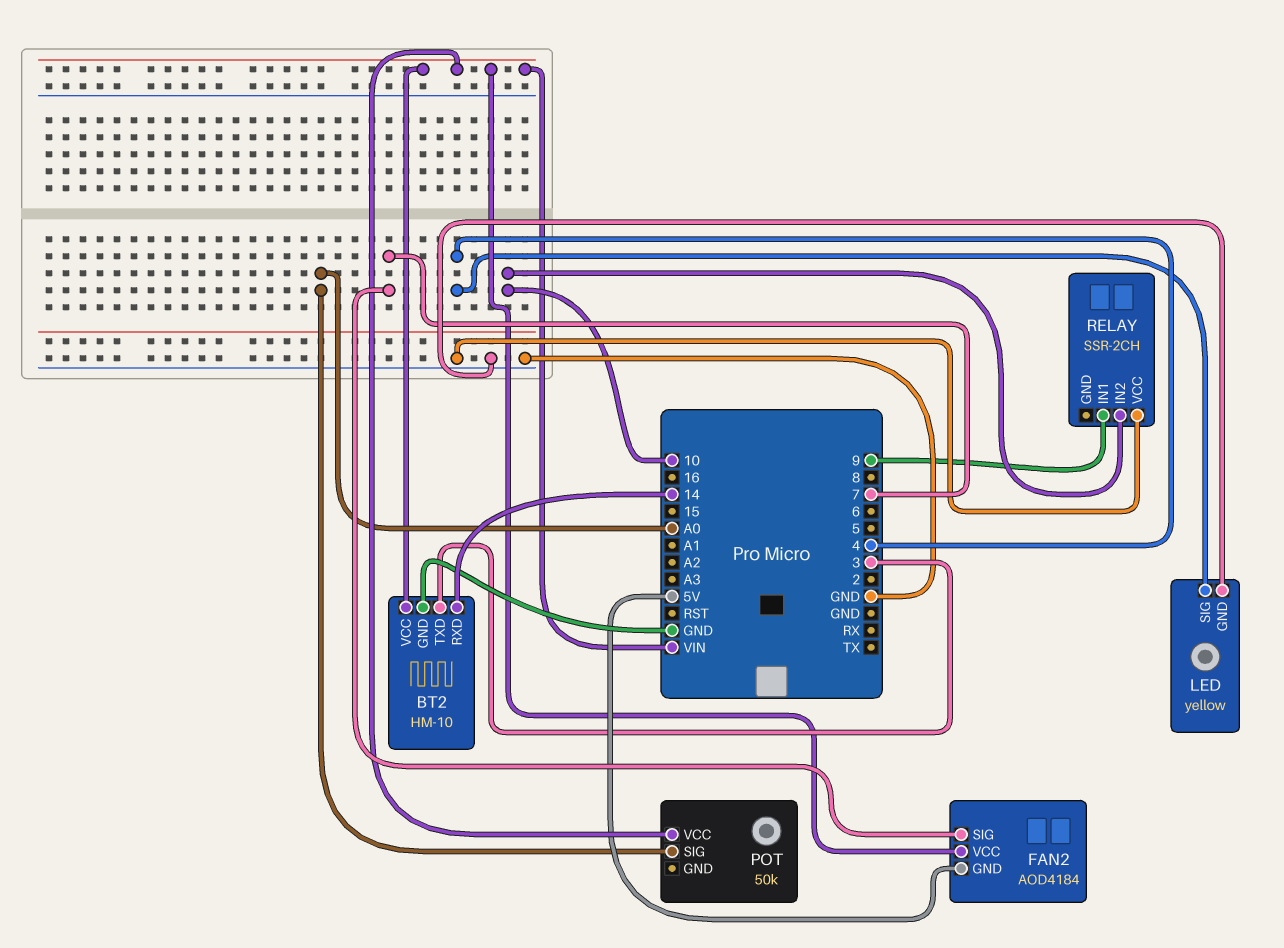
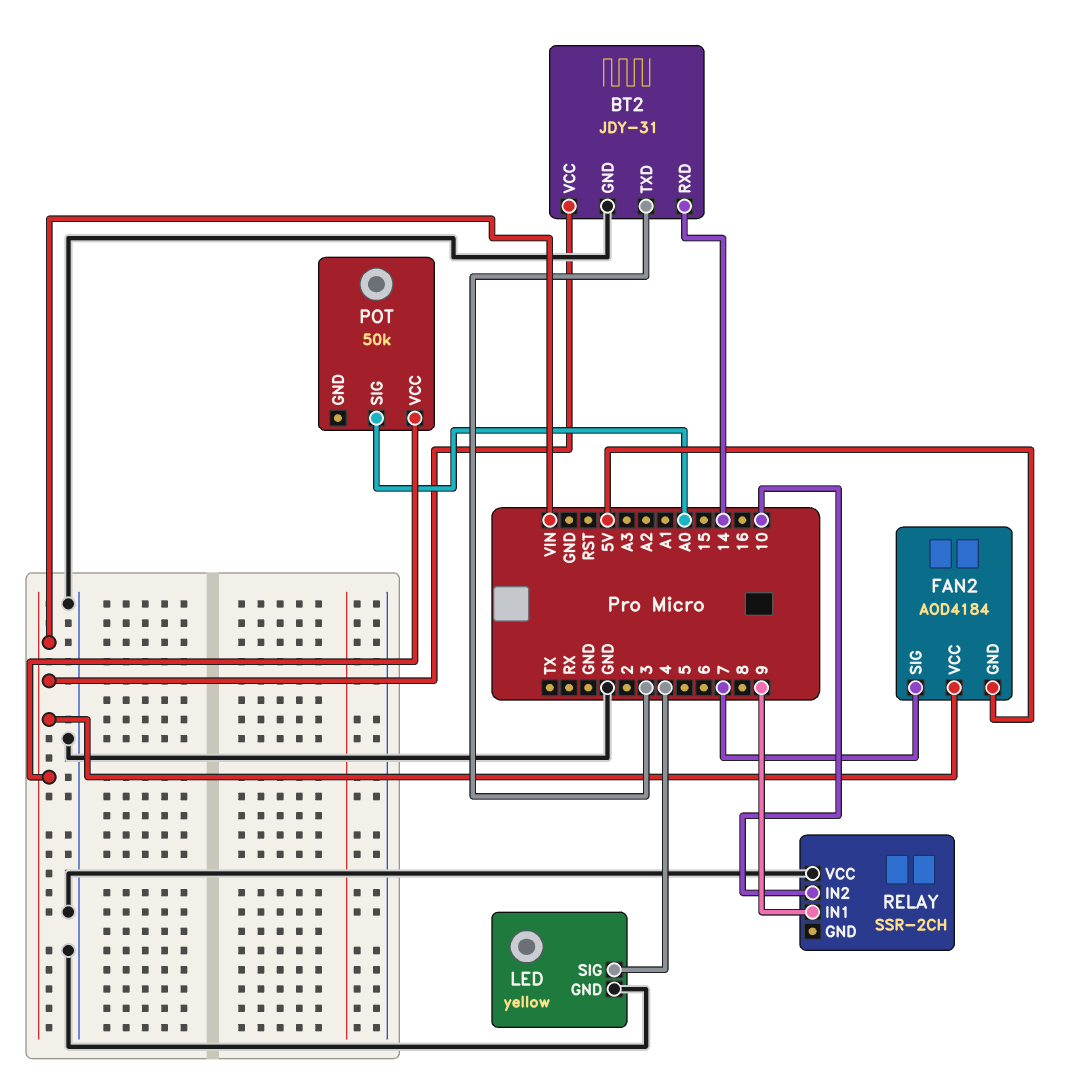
BT2: HM-10 -> JDY-31

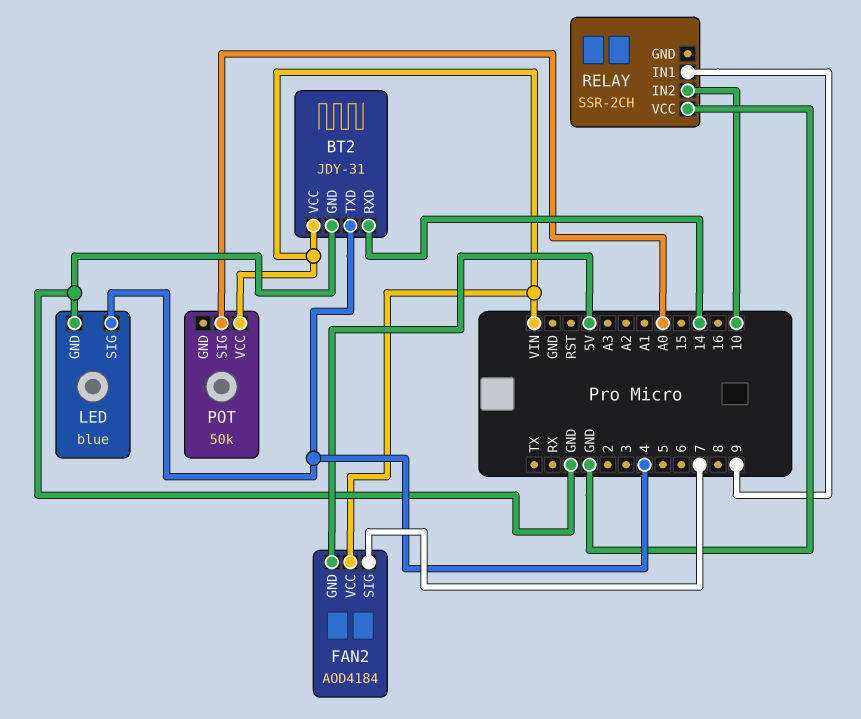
BT2 pin TXD: 3 -> 4
LED: yellow -> blue

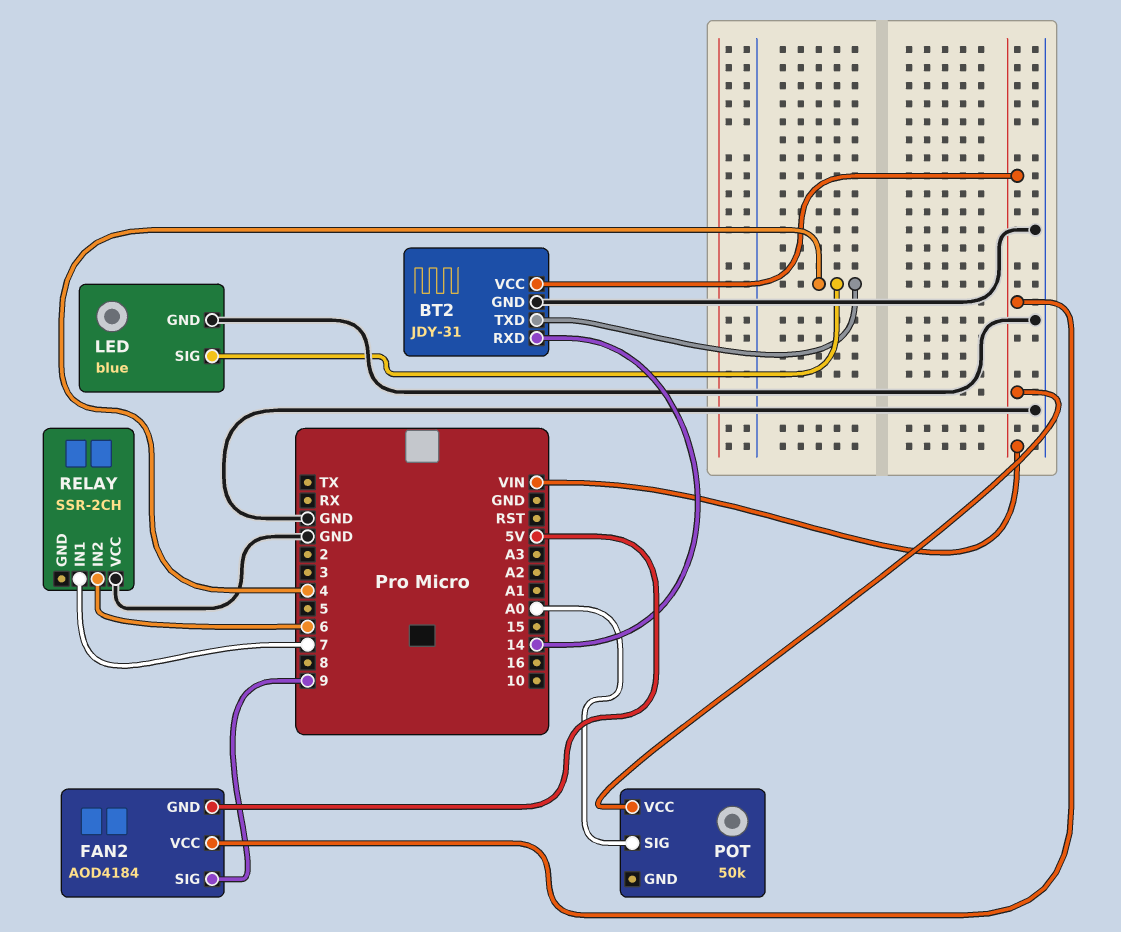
FAN2 pin SIG: 7 -> 9
RELAY pin IN1: 9 -> 7
RELAY pin IN2: 10 -> 6

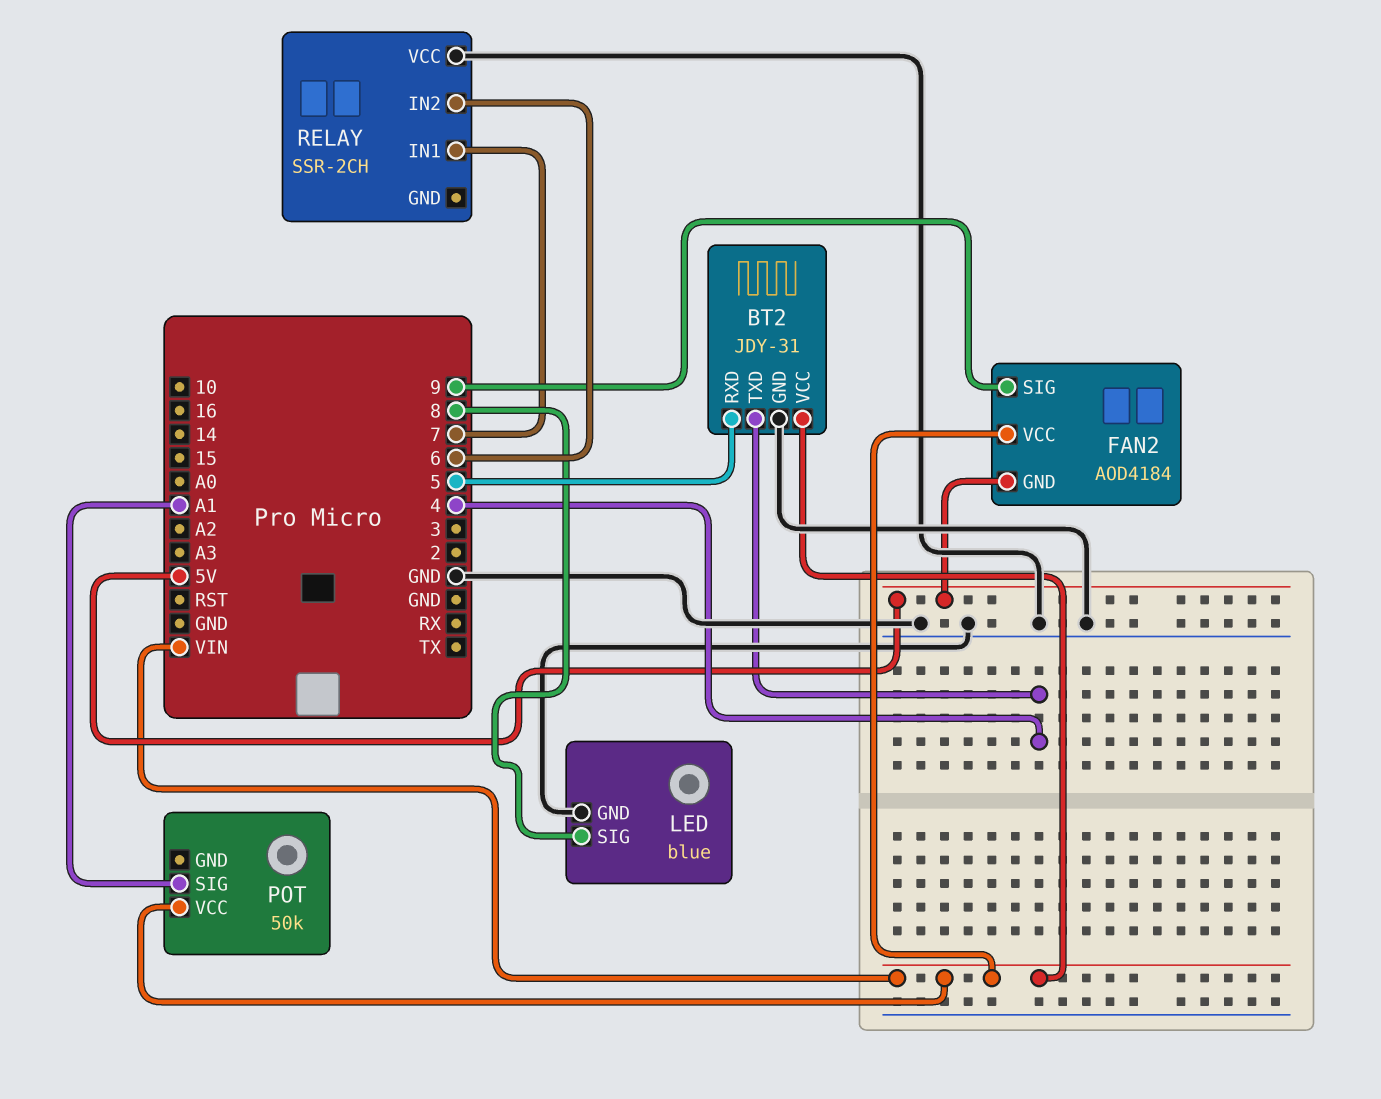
BT2 pin RXD: 14 -> 5
LED pin SIG: 4 -> 8
POT pin SIG: A0 -> A1

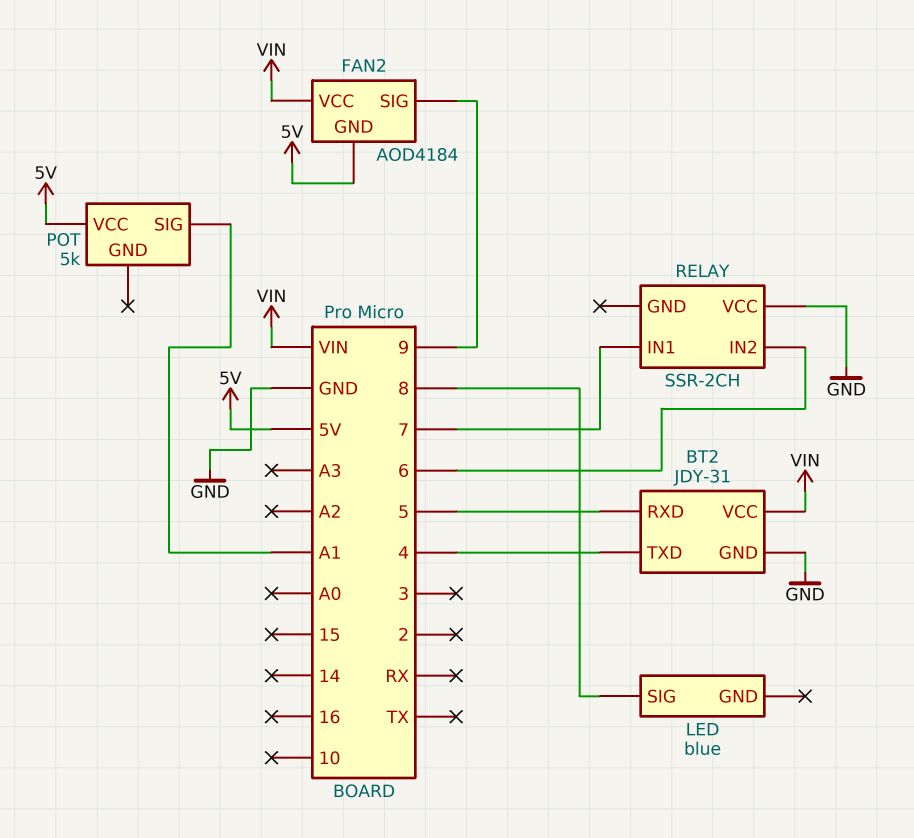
LED pin GND: GND -> none
POT: 50k -> 5k
POT pin VCC: VIN -> 5V

